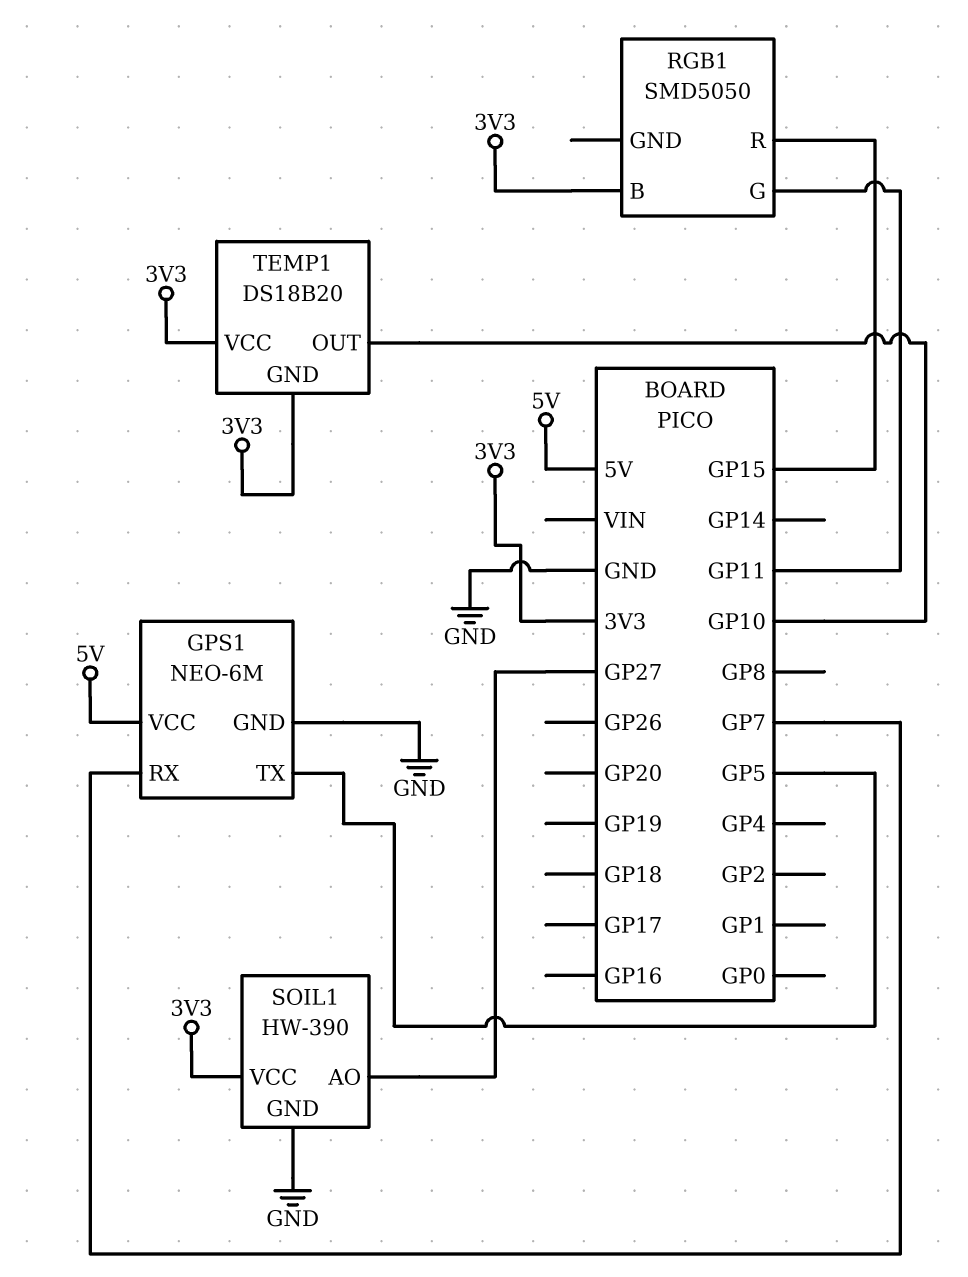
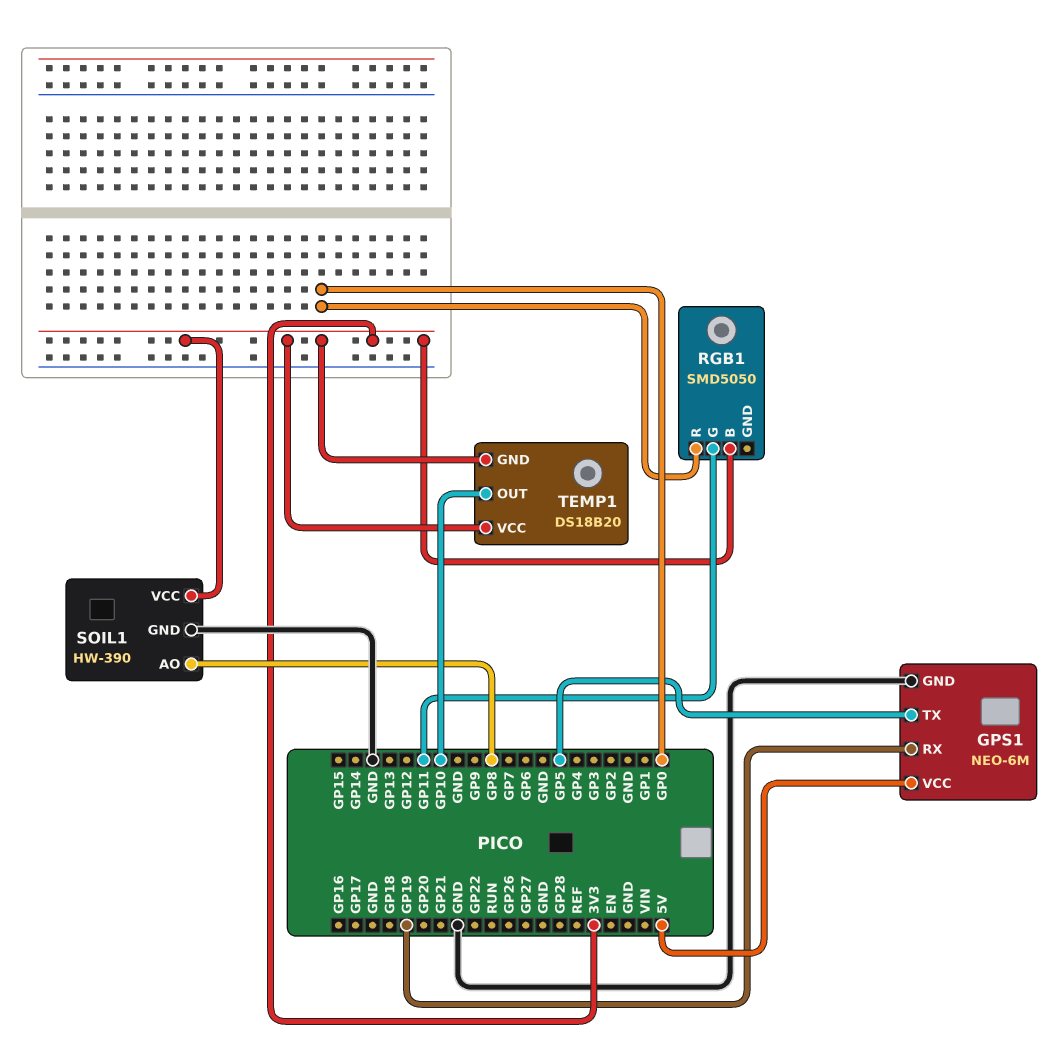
GPS1 pin RX: GP7 -> GP19
RGB1 pin R: GP15 -> GP0
SOIL1 pin AO: GP27 -> GP8

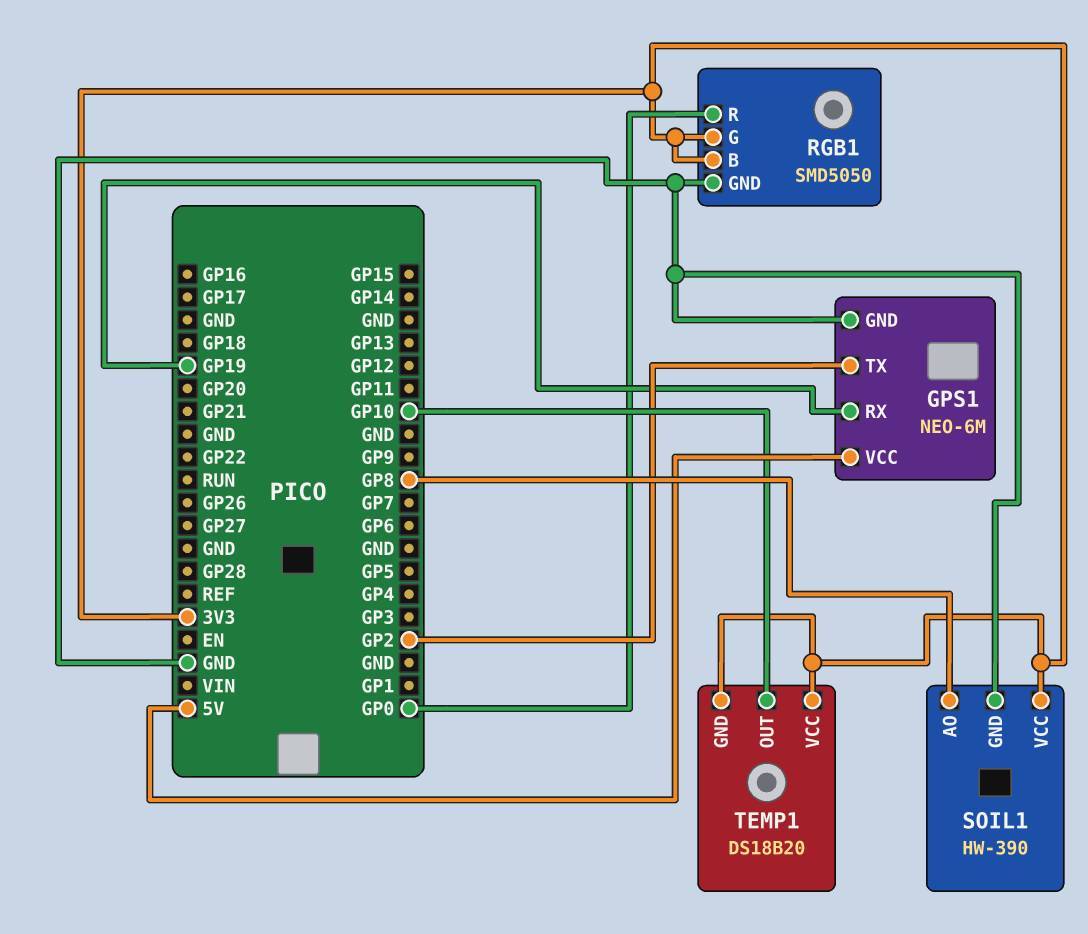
GPS1 pin TX: GP5 -> GP2
RGB1 pin G: GP11 -> 3V3
RGB1 pin GND: none -> GND

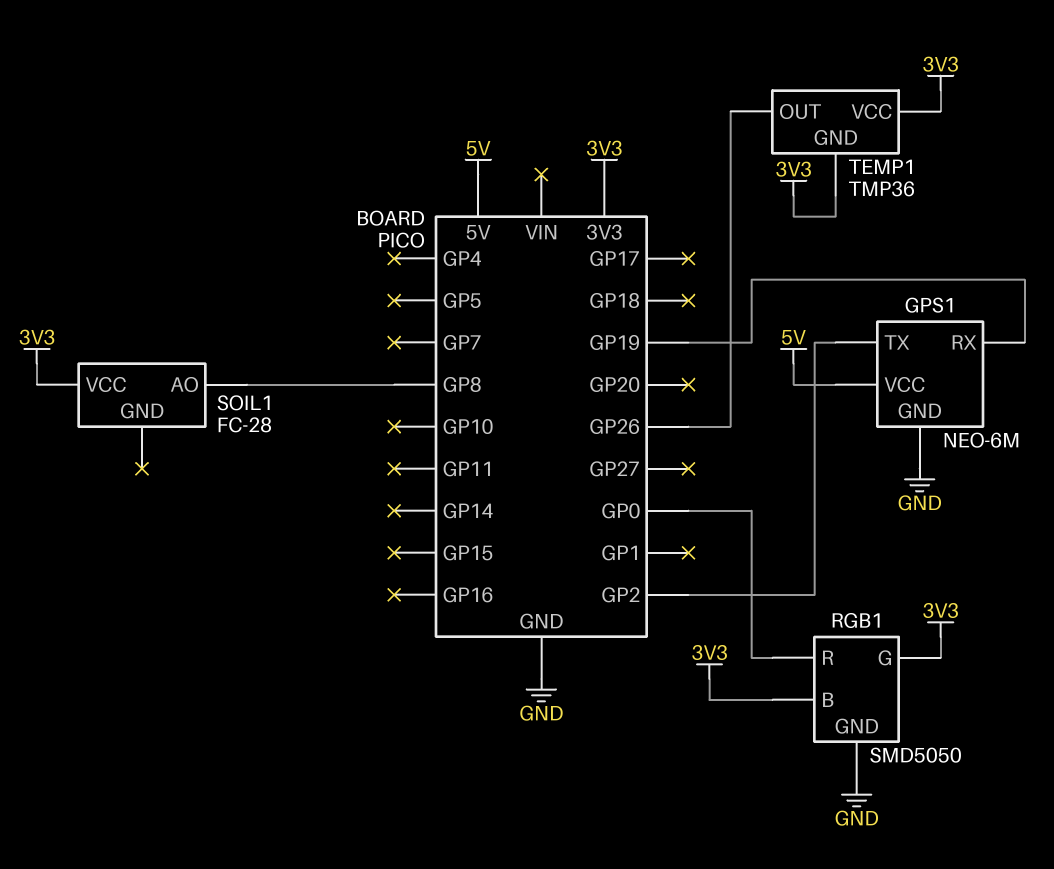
SOIL1: HW-390 -> FC-28
SOIL1 pin GND: GND -> none
TEMP1: DS18B20 -> TMP36
TEMP1 pin OUT: GP10 -> GP26

